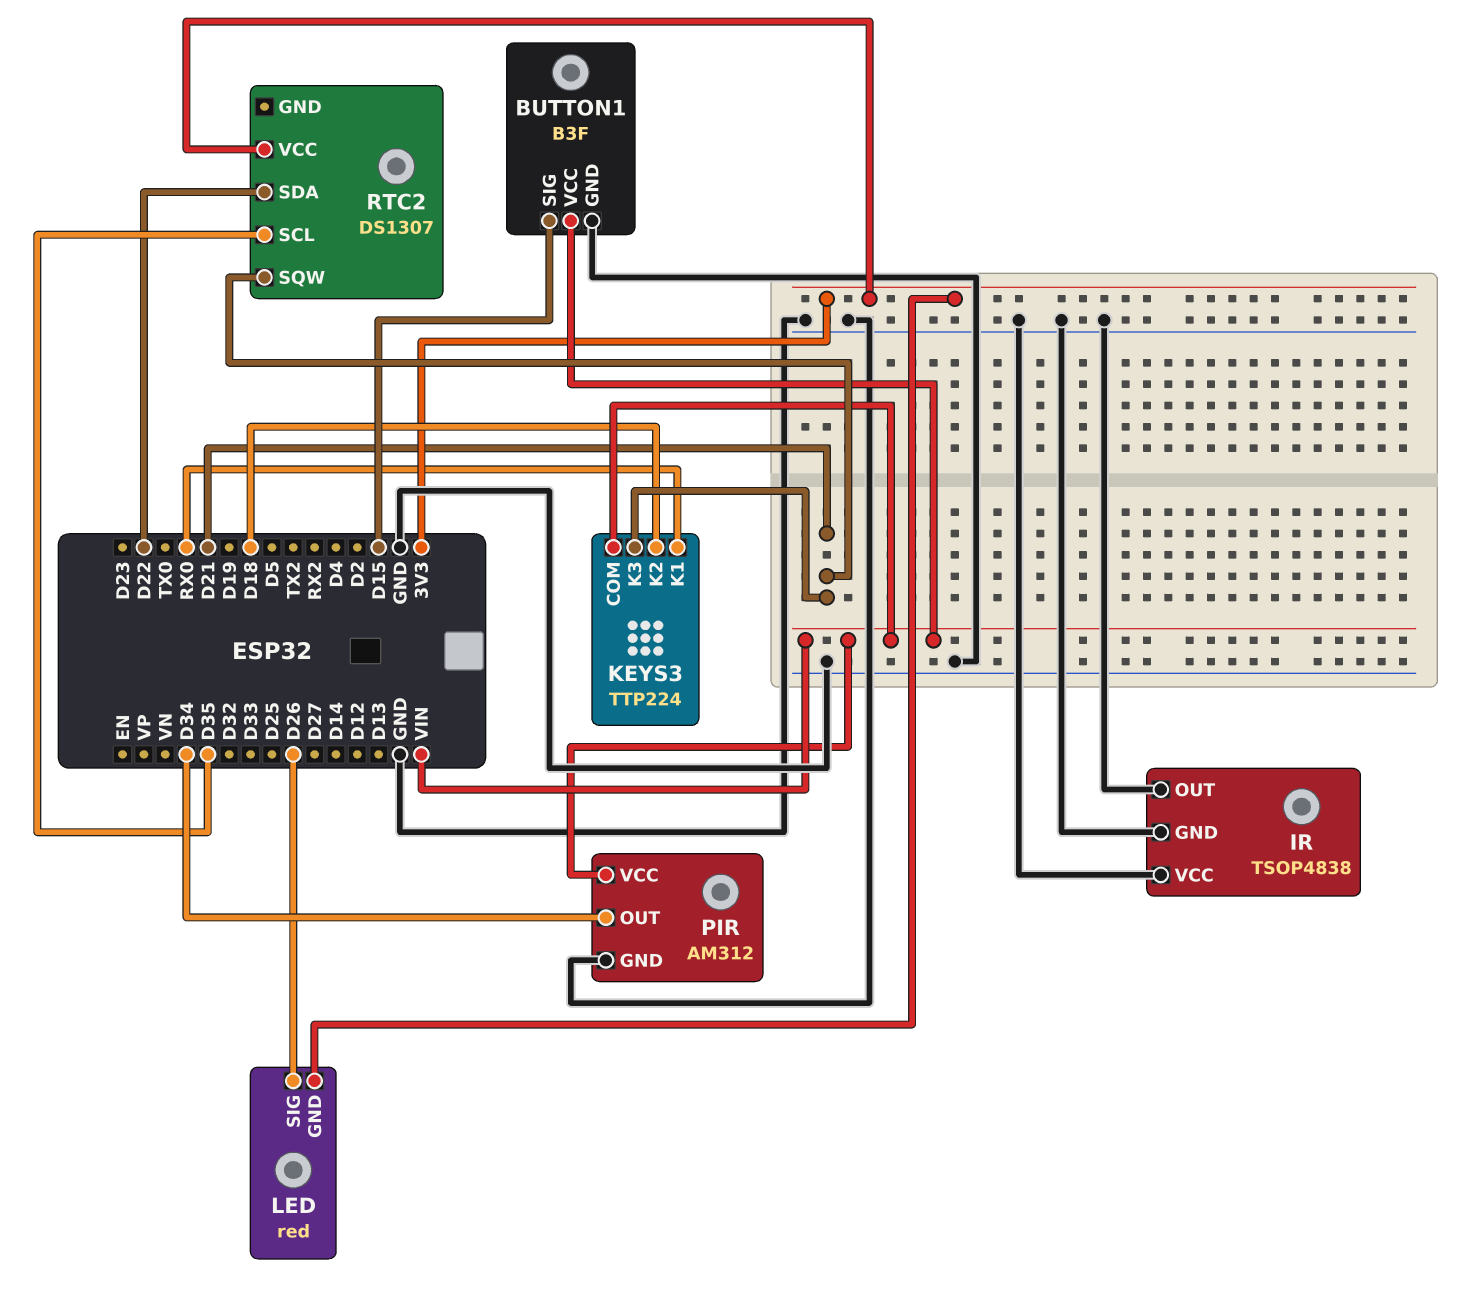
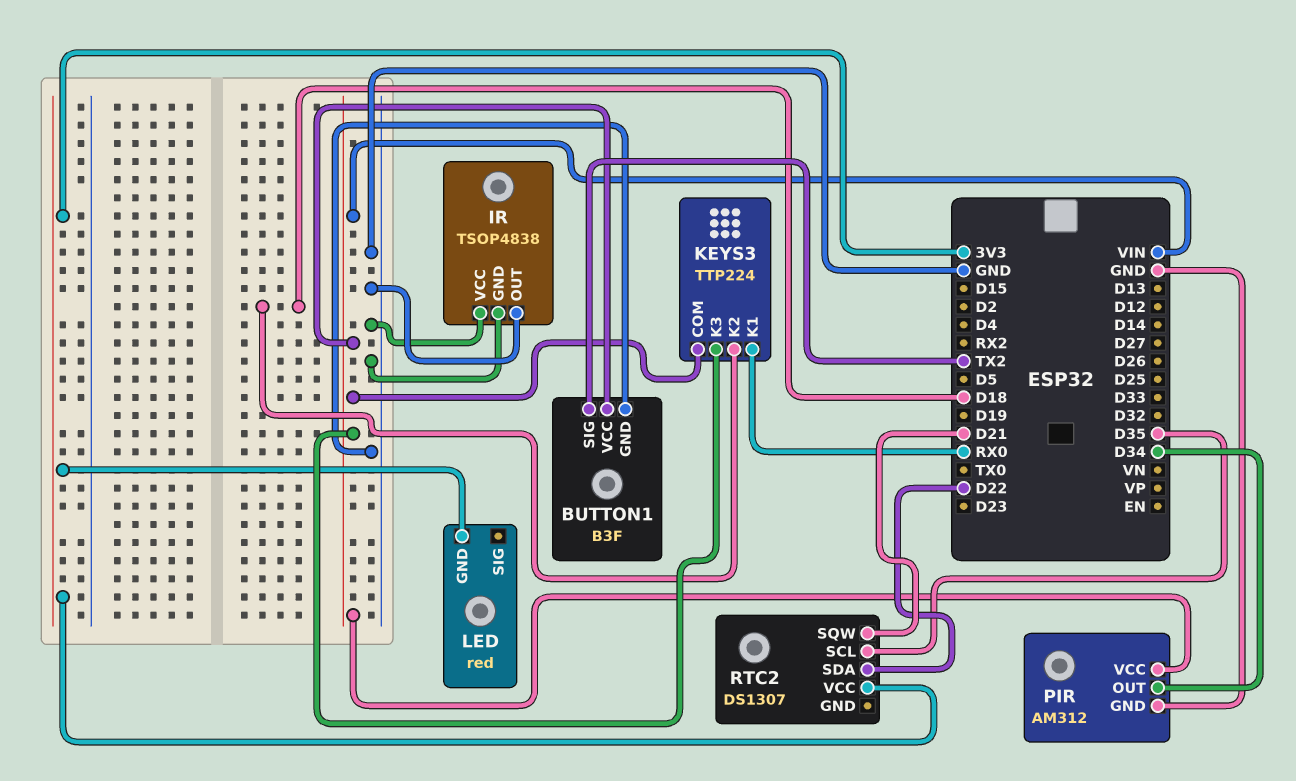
BUTTON1 pin SIG: D15 -> TX2
KEYS3 pin K3: D21 -> VIN
LED pin SIG: D26 -> none

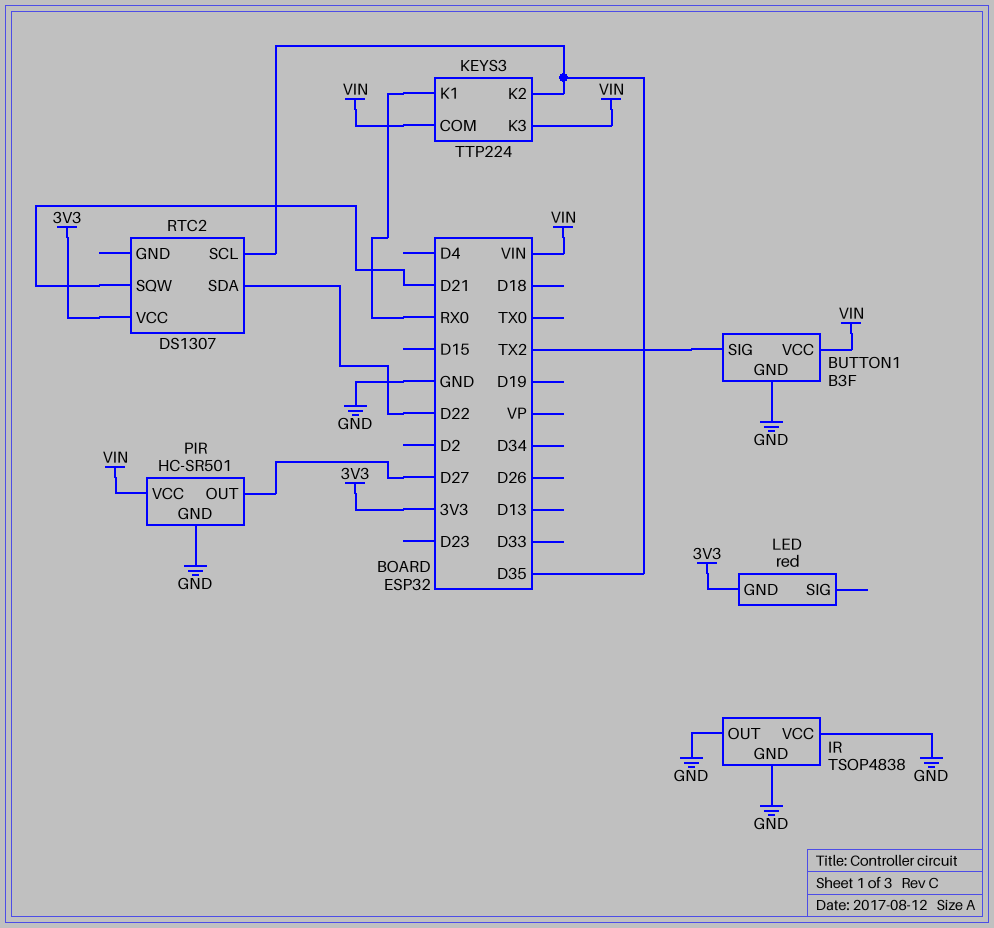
KEYS3 pin K2: D18 -> D35
PIR: AM312 -> HC-SR501
PIR pin OUT: D34 -> D27

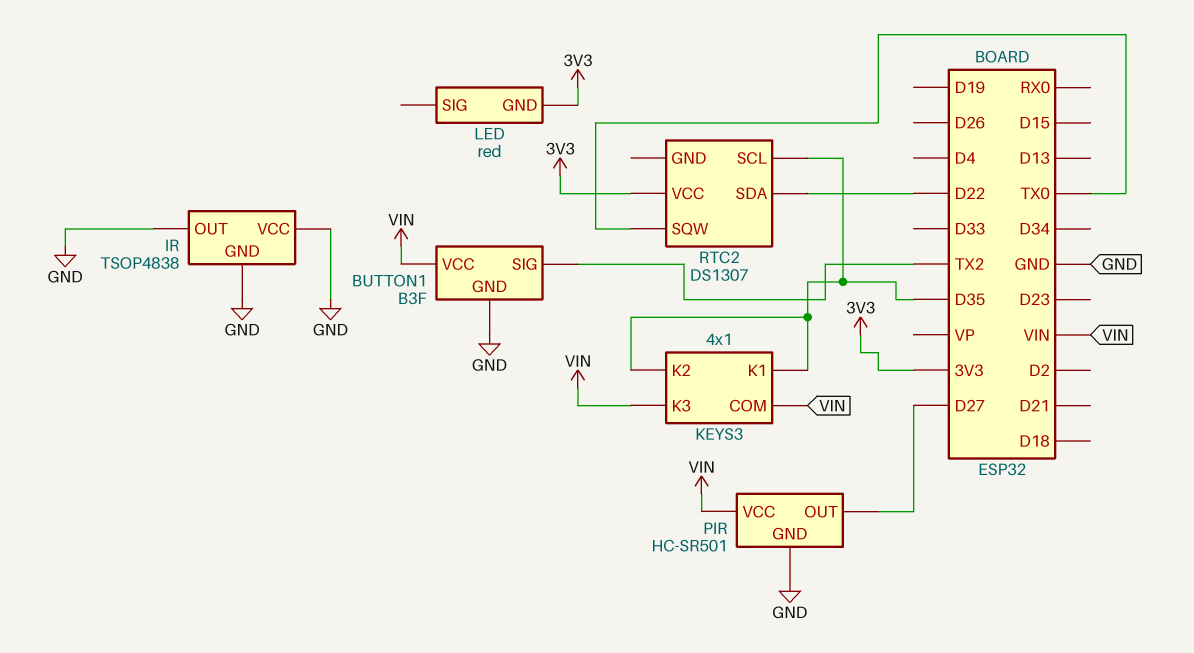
KEYS3: TTP224 -> 4x1
KEYS3 pin K1: RX0 -> D35
RTC2 pin SQW: D21 -> TX0

